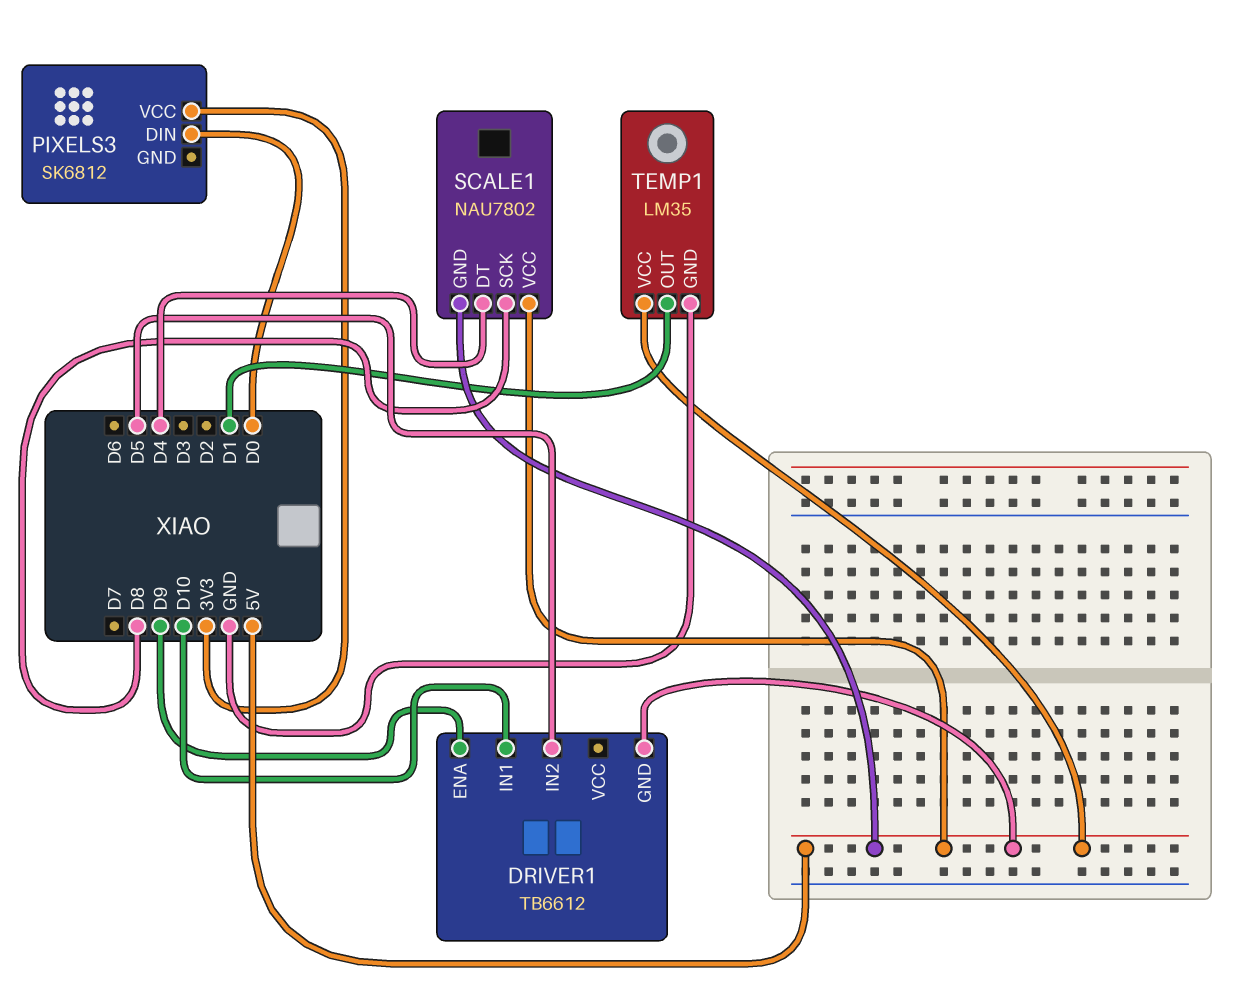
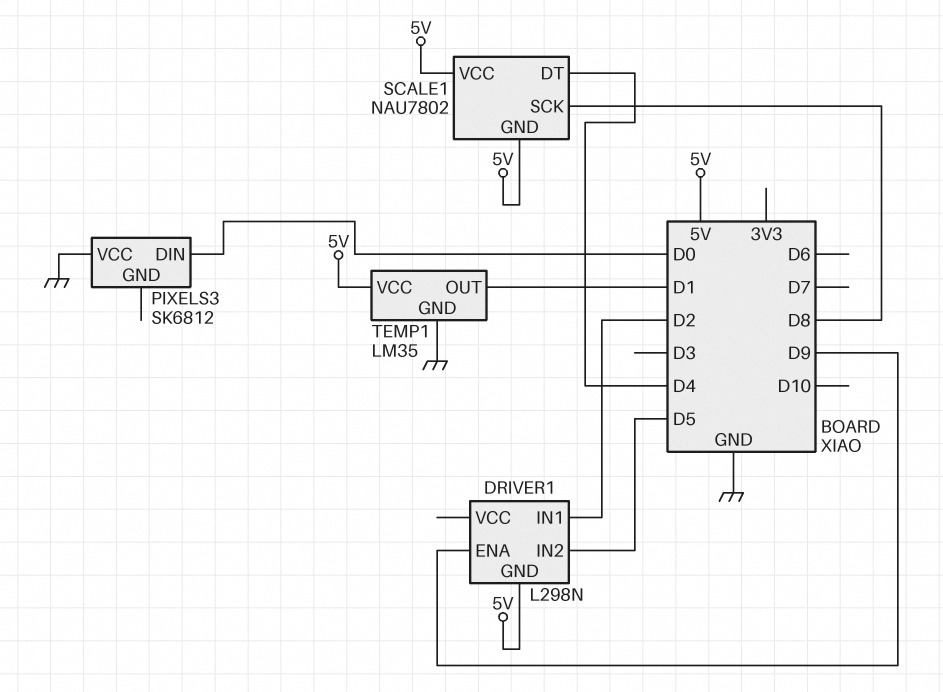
DRIVER1: TB6612 -> L298N
DRIVER1 pin IN1: D10 -> D2
PIXELS3 pin VCC: 3V3 -> GND

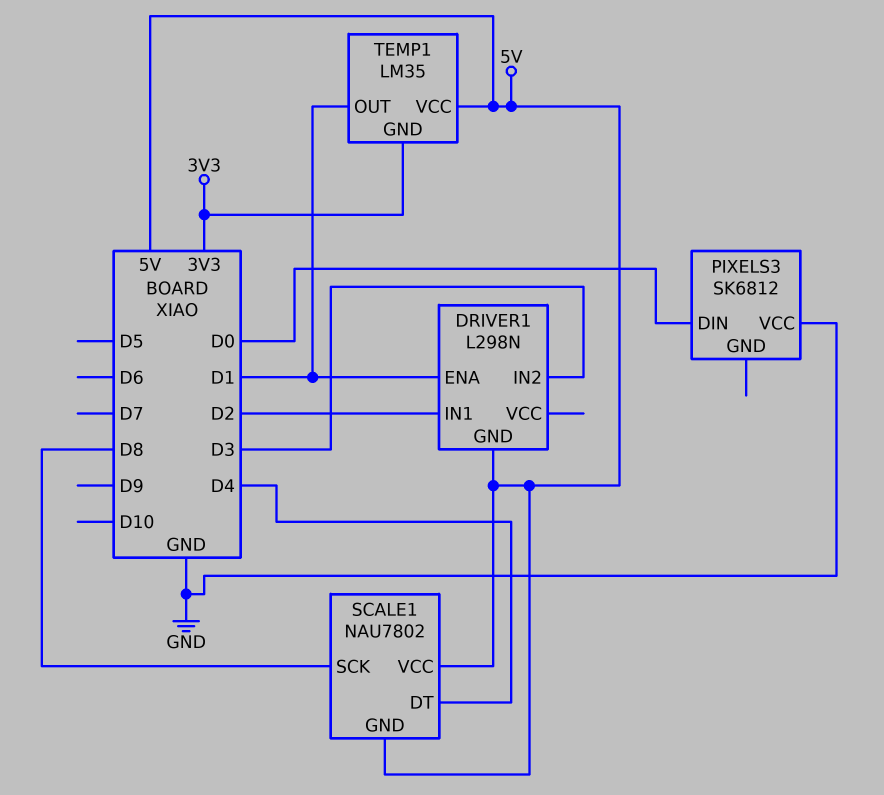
DRIVER1 pin ENA: D9 -> D1
DRIVER1 pin IN2: D5 -> D3
TEMP1 pin GND: GND -> 3V3

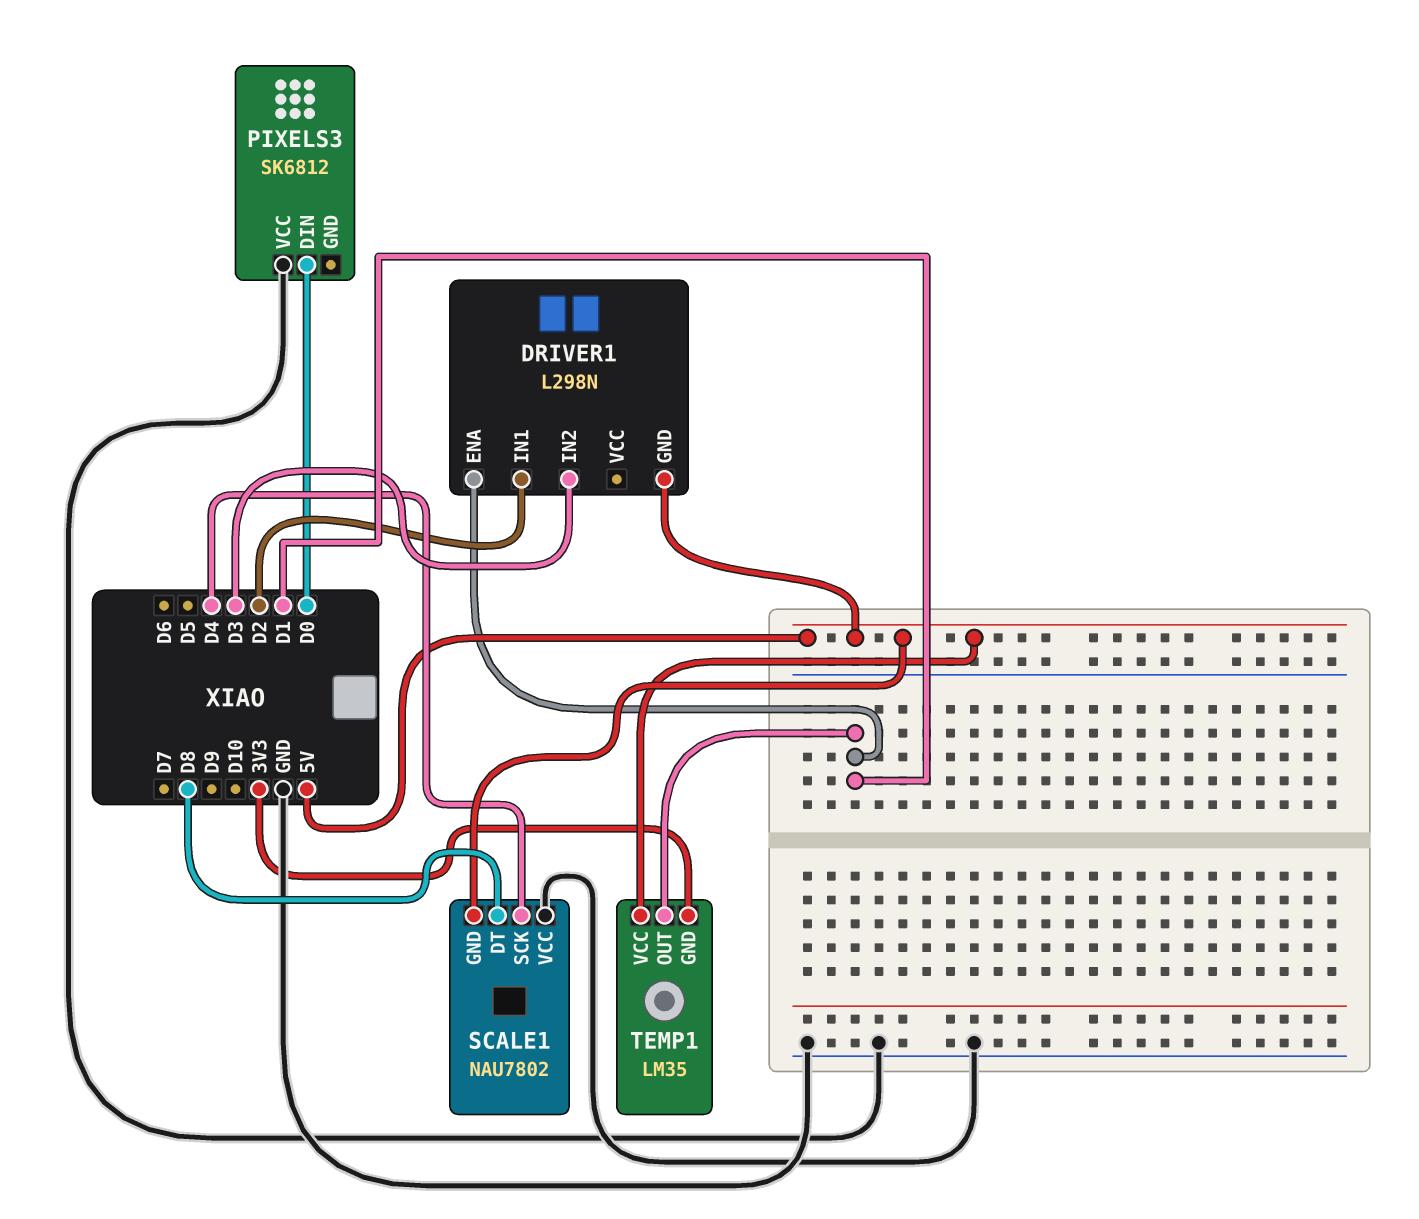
SCALE1 pin DT: D4 -> D8
SCALE1 pin SCK: D8 -> D4
SCALE1 pin VCC: 5V -> GND

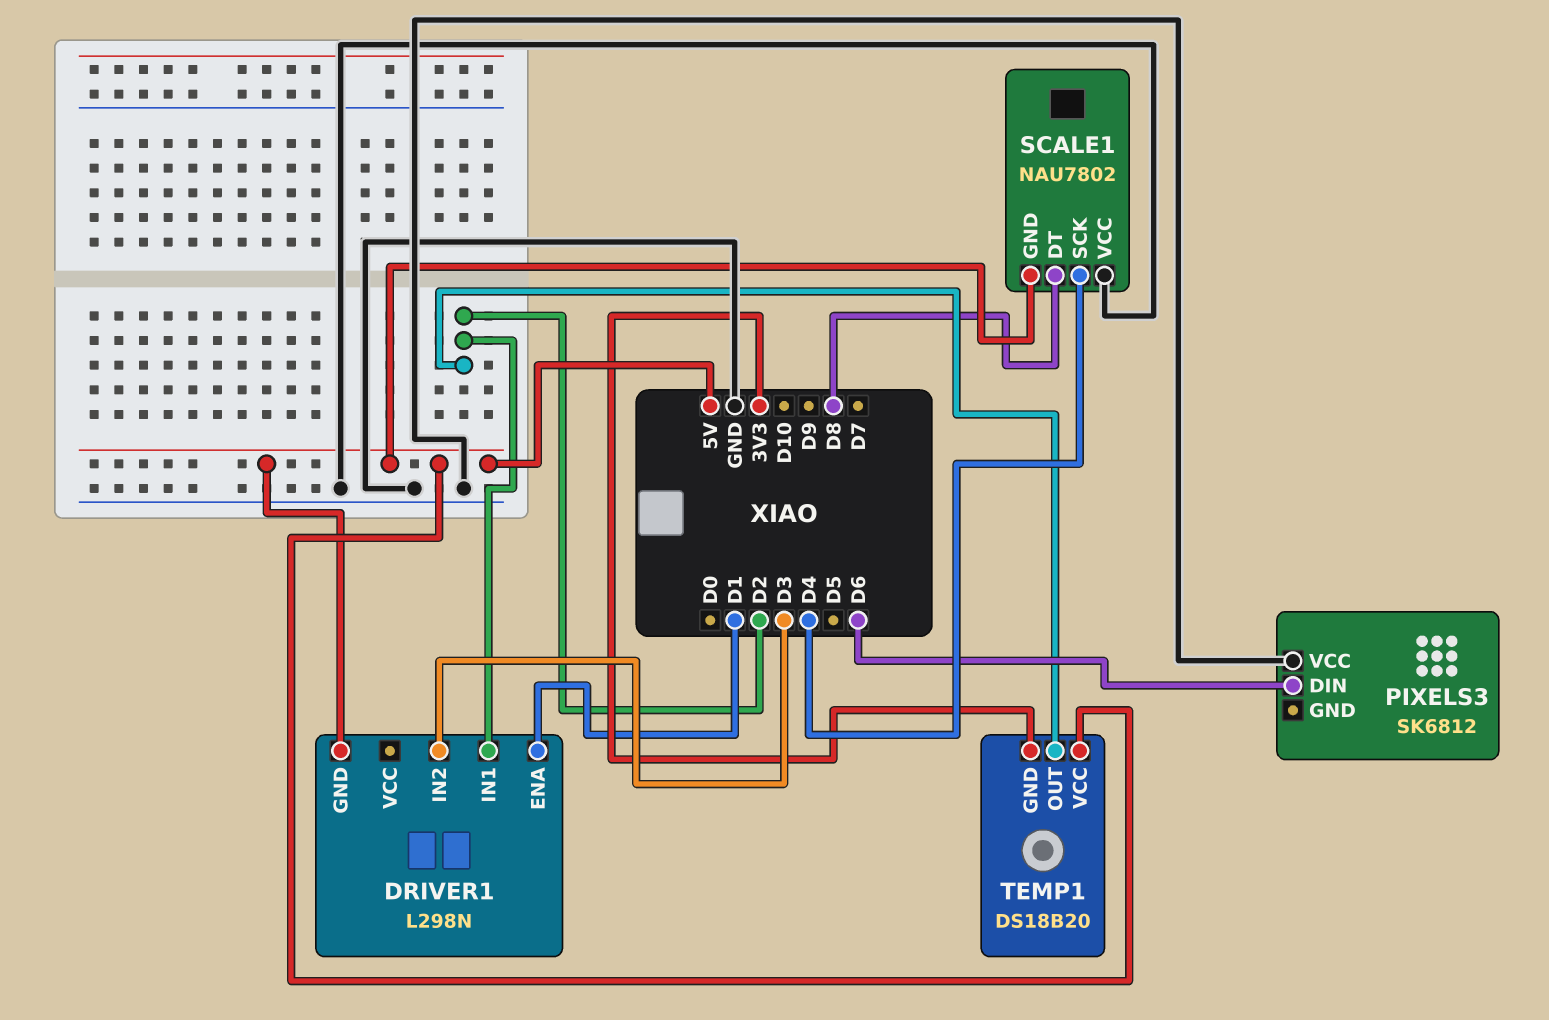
PIXELS3 pin DIN: D0 -> D6
TEMP1: LM35 -> DS18B20
TEMP1 pin OUT: D1 -> D2

